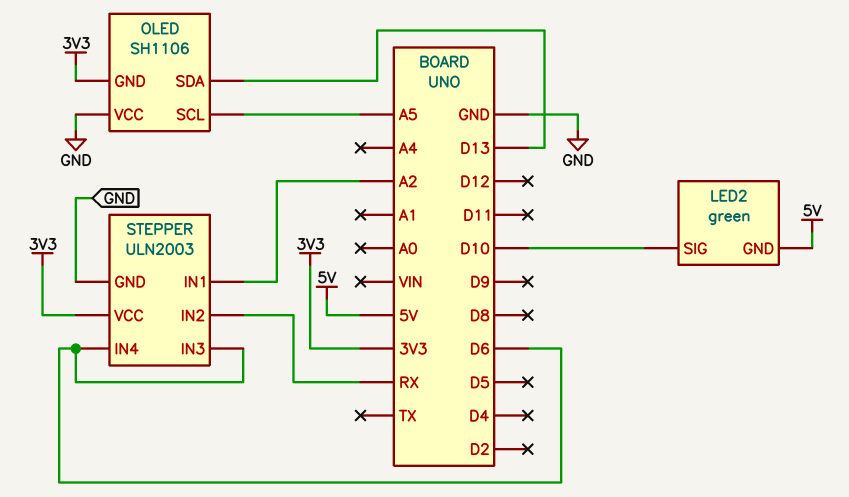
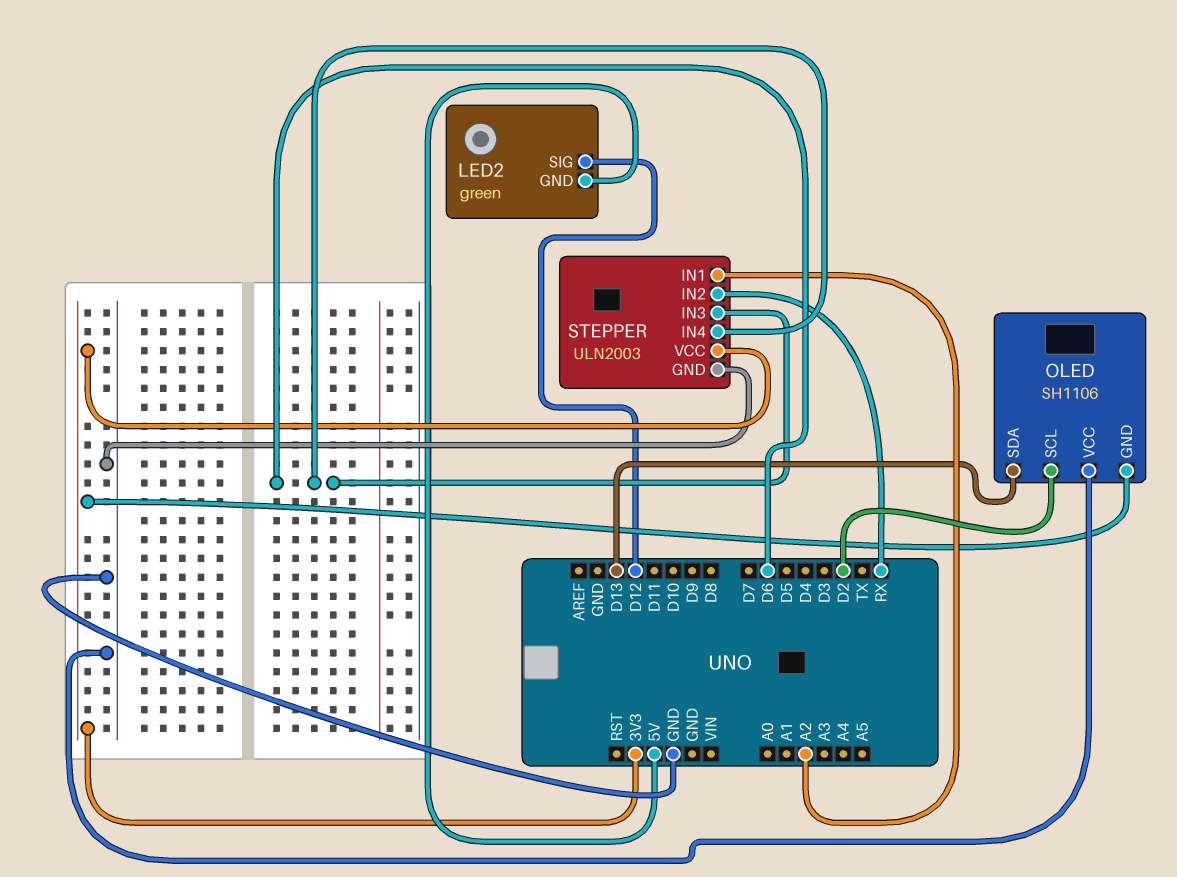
LED2 pin SIG: D10 -> D12
OLED pin SCL: A5 -> D2

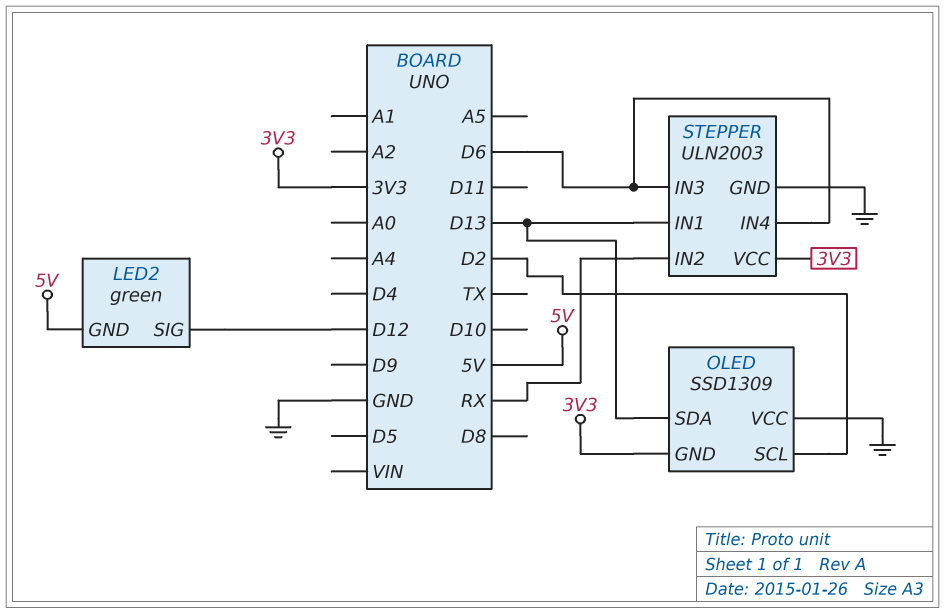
OLED: SH1106 -> SSD1309
STEPPER pin IN1: A2 -> D13

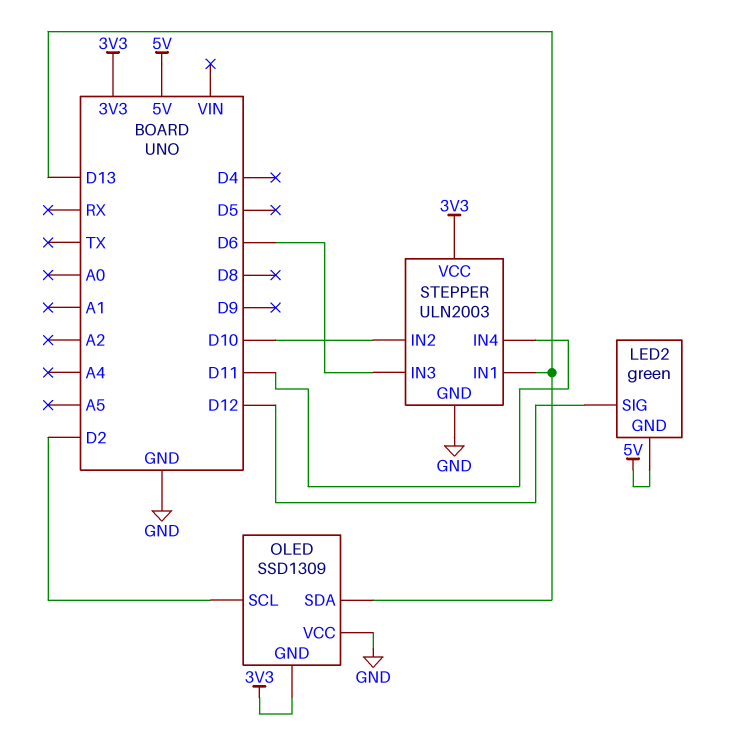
STEPPER pin IN2: RX -> D10
STEPPER pin IN4: D6 -> D11

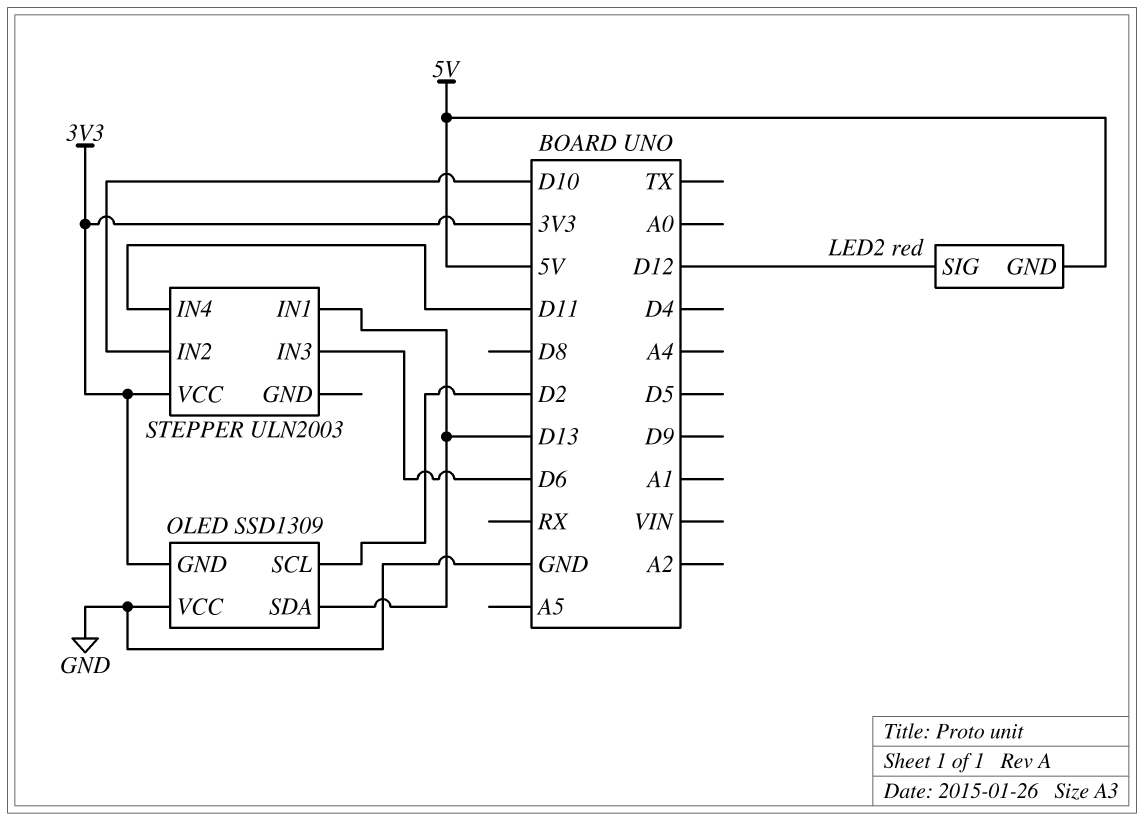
LED2: green -> red
STEPPER pin GND: GND -> none

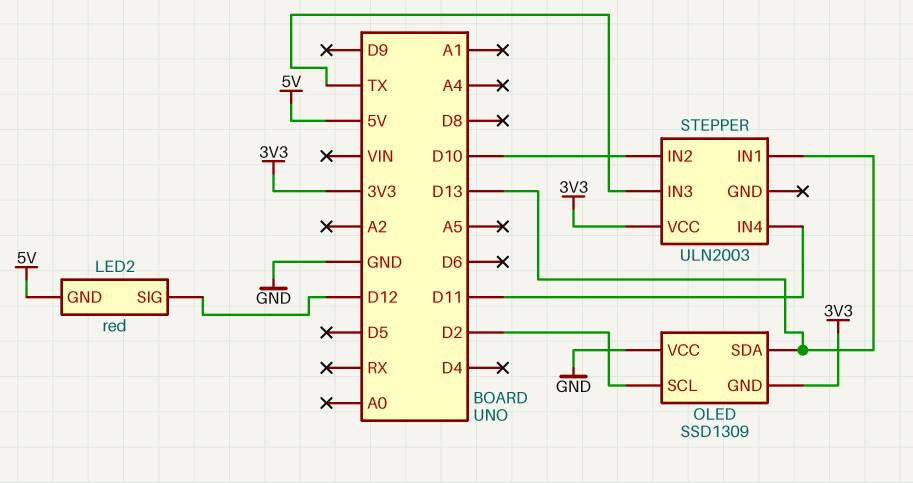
STEPPER pin IN3: D6 -> TX

